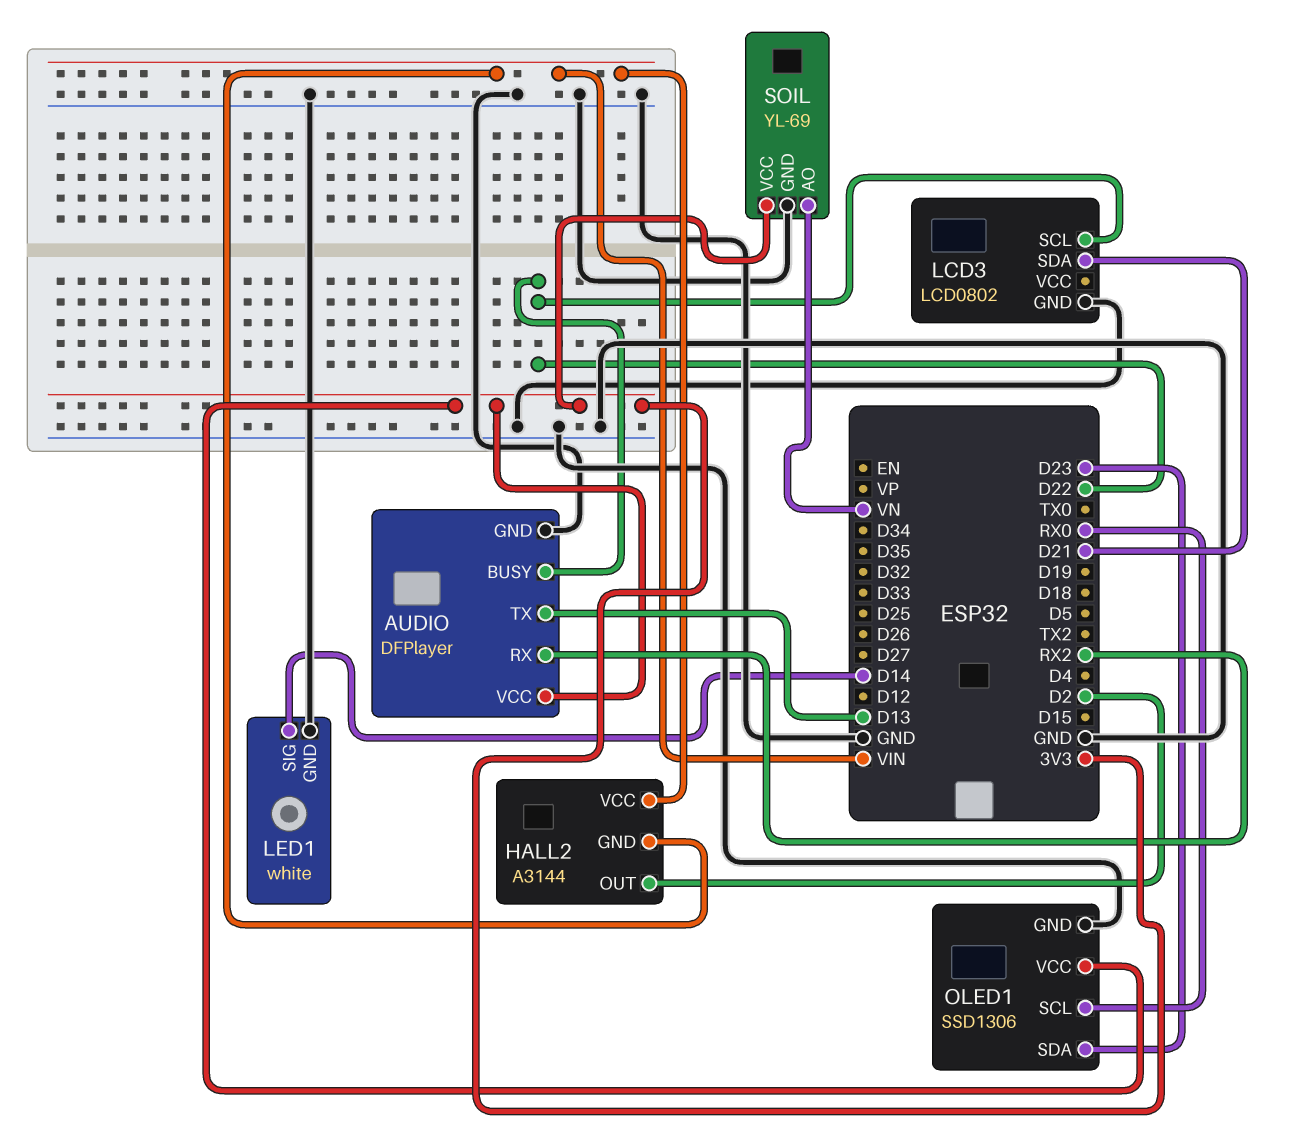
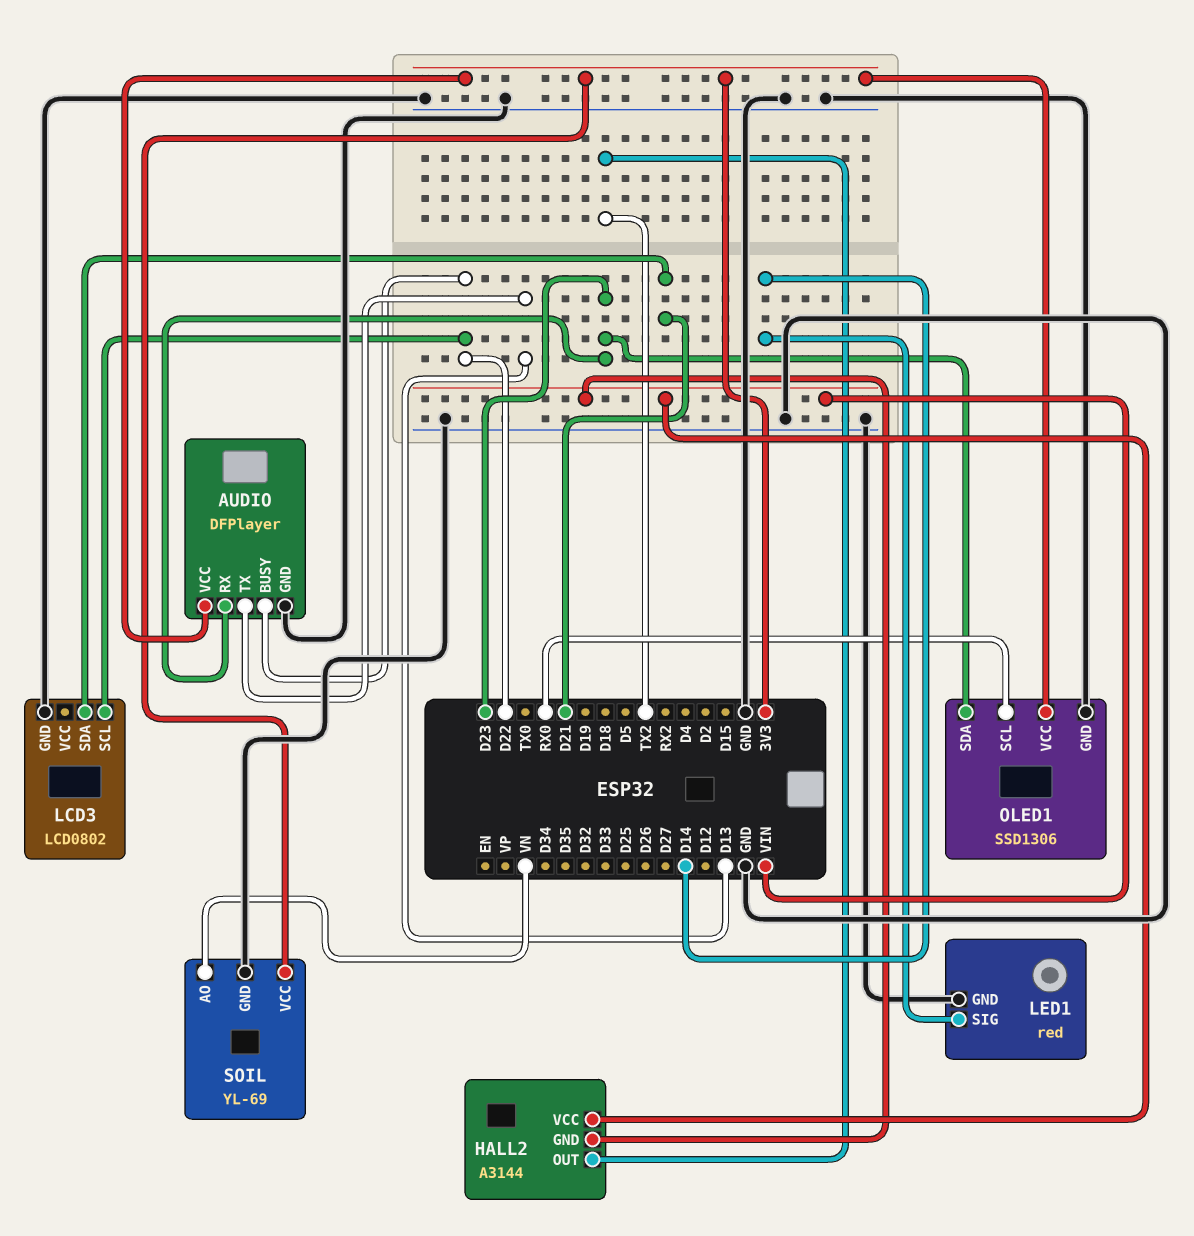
AUDIO pin RX: RX2 -> D23
HALL2 pin OUT: D2 -> TX2
LED1: white -> red

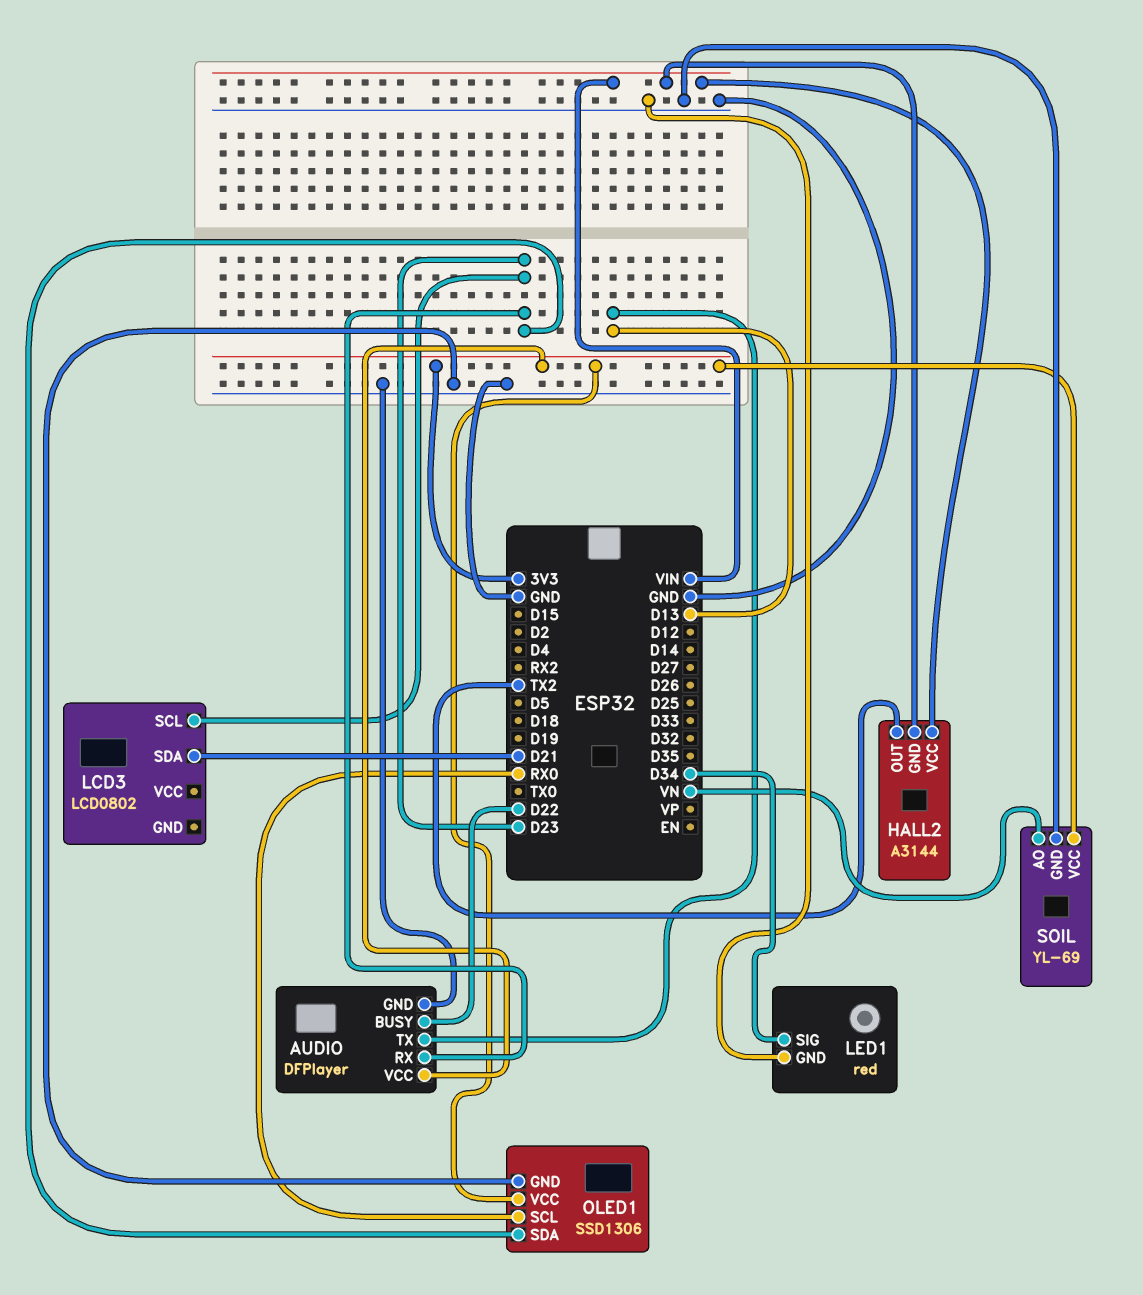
LCD3 pin GND: GND -> none
LCD3 pin SCL: D22 -> D23
LED1 pin SIG: D14 -> D34

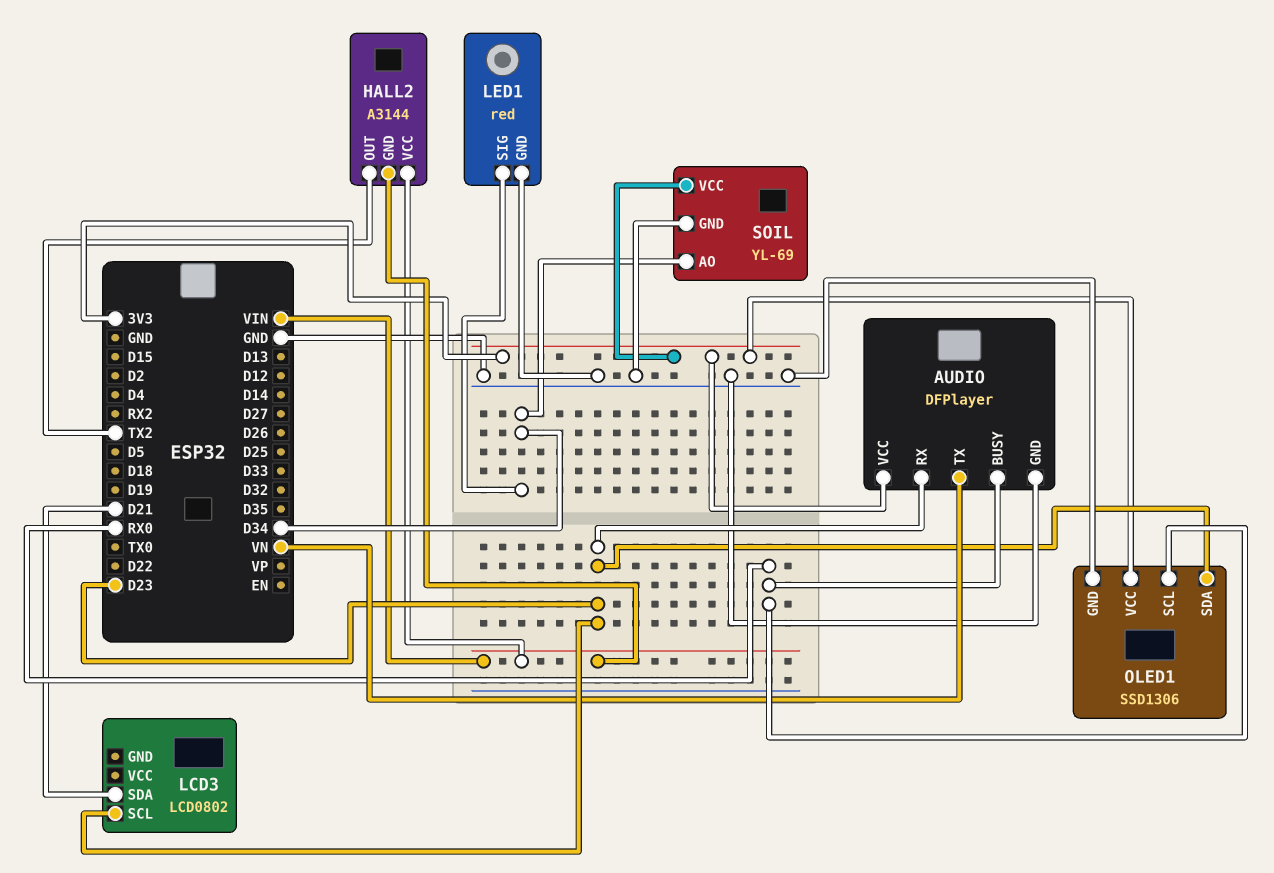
AUDIO pin BUSY: D22 -> RX0
AUDIO pin TX: D13 -> VN
SOIL pin AO: VN -> D34

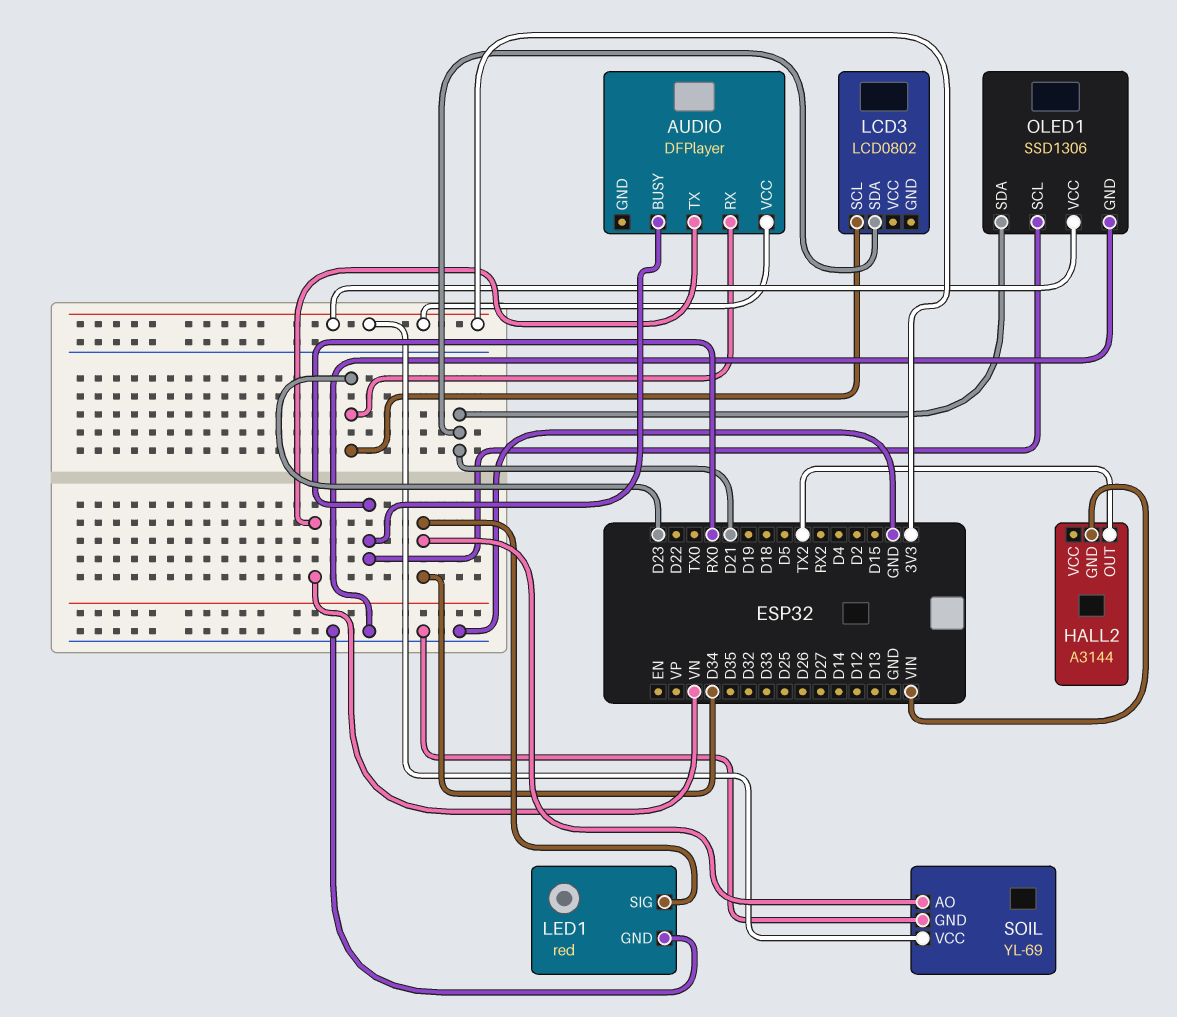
AUDIO pin GND: GND -> none
HALL2 pin VCC: VIN -> none
OLED1 pin SDA: D23 -> D21

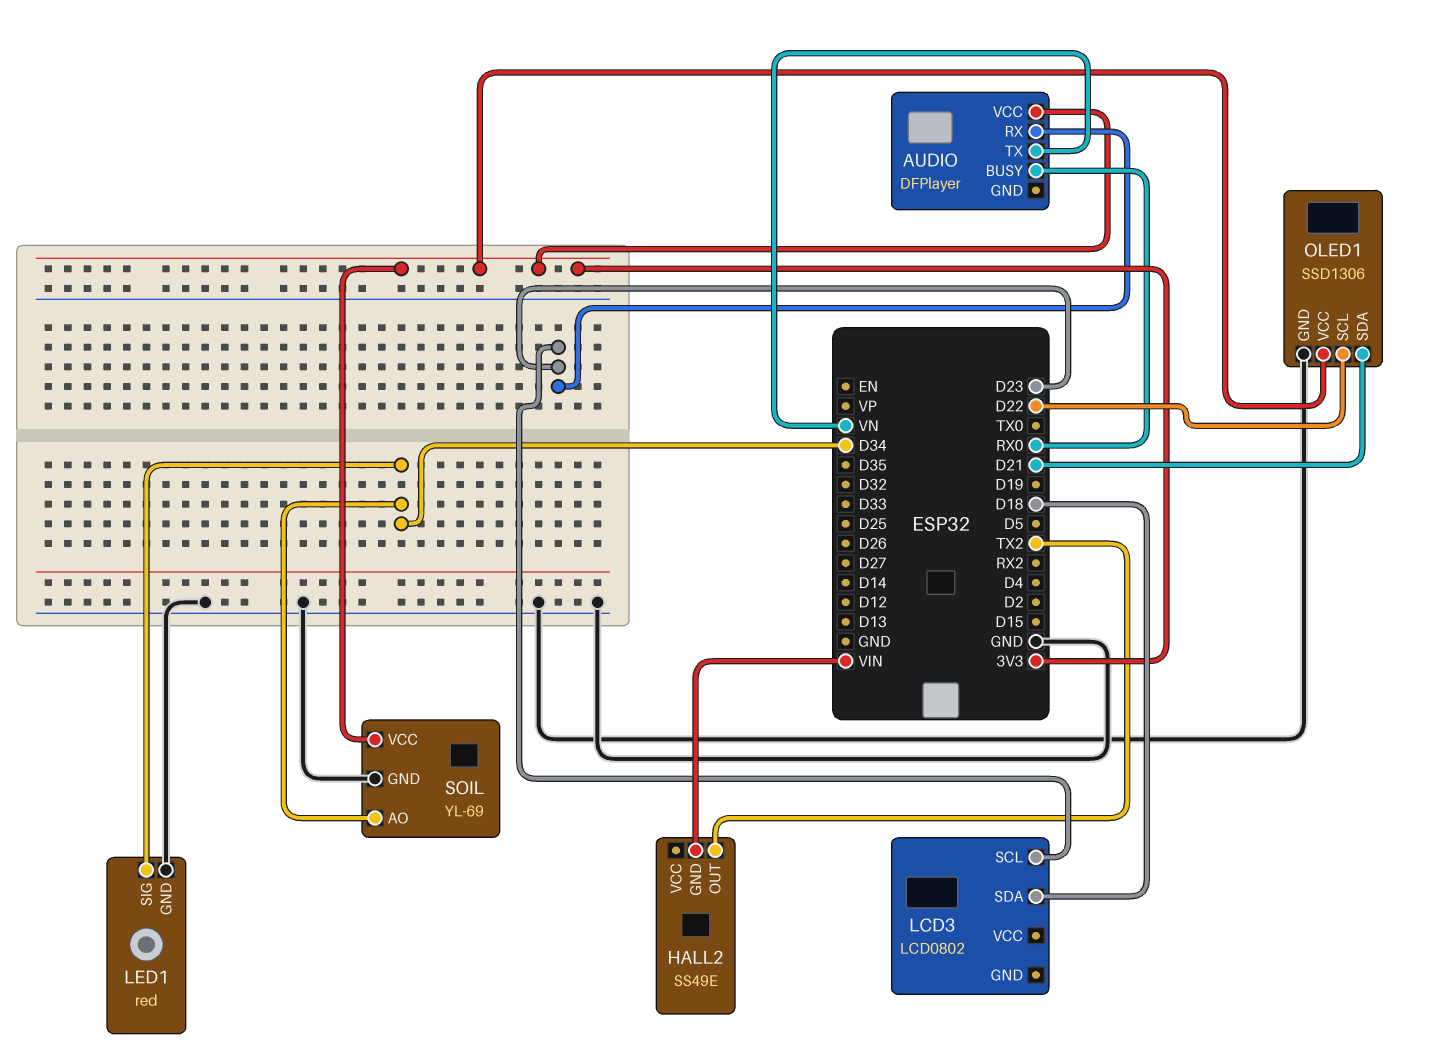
HALL2: A3144 -> SS49E
LCD3 pin SDA: D21 -> D18
OLED1 pin SCL: RX0 -> D22

